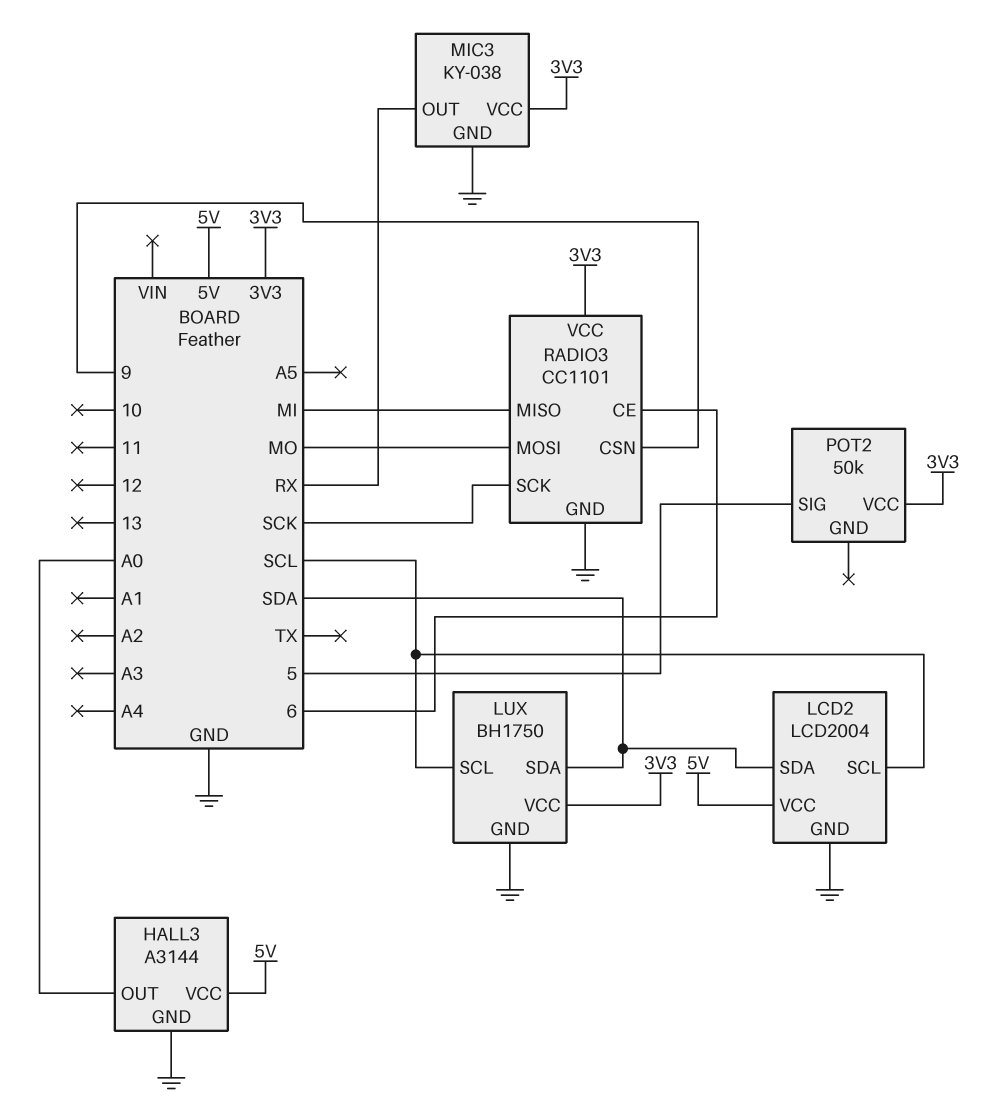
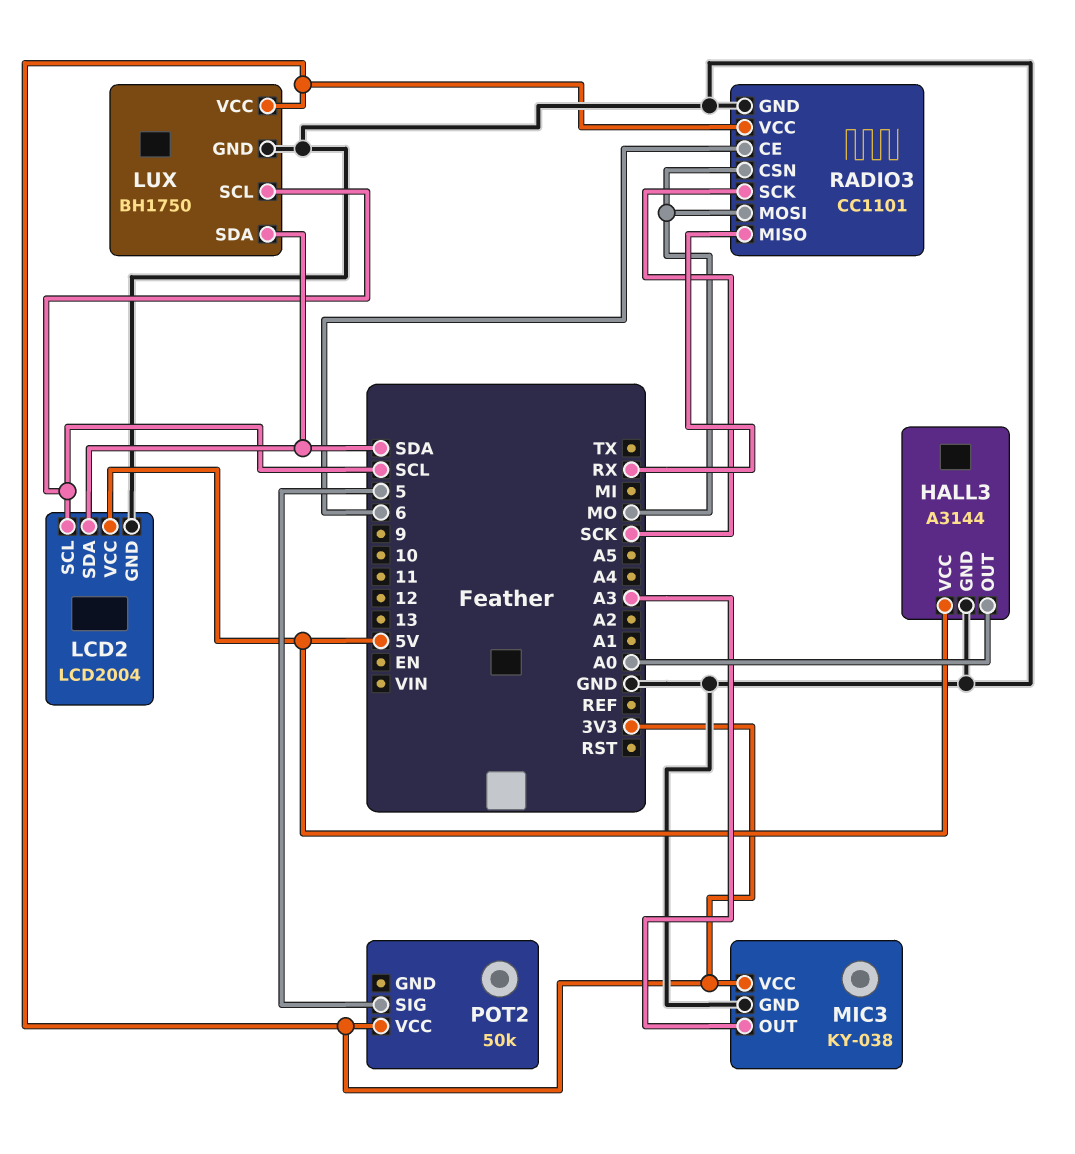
MIC3 pin OUT: RX -> A3
RADIO3 pin CSN: 9 -> MO
RADIO3 pin MISO: MI -> RX

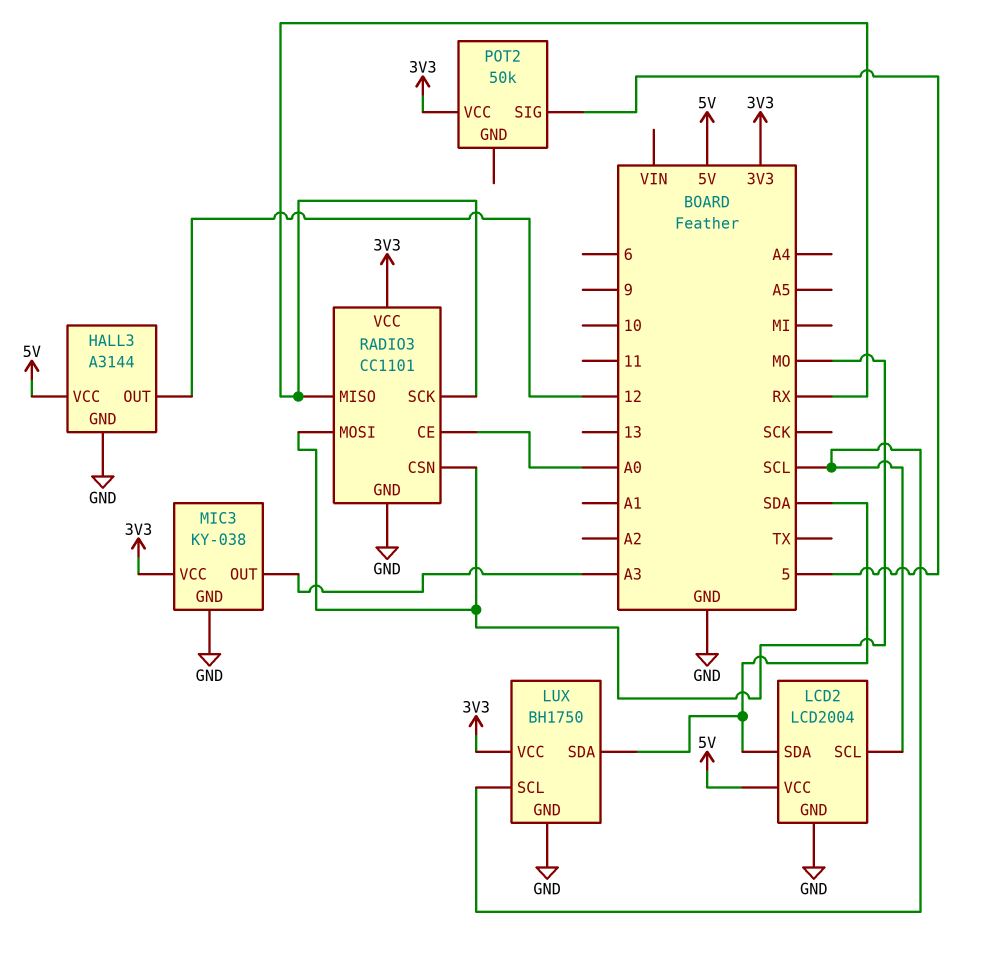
HALL3 pin OUT: A0 -> 12
RADIO3 pin CE: 6 -> A0
RADIO3 pin SCK: SCK -> RX

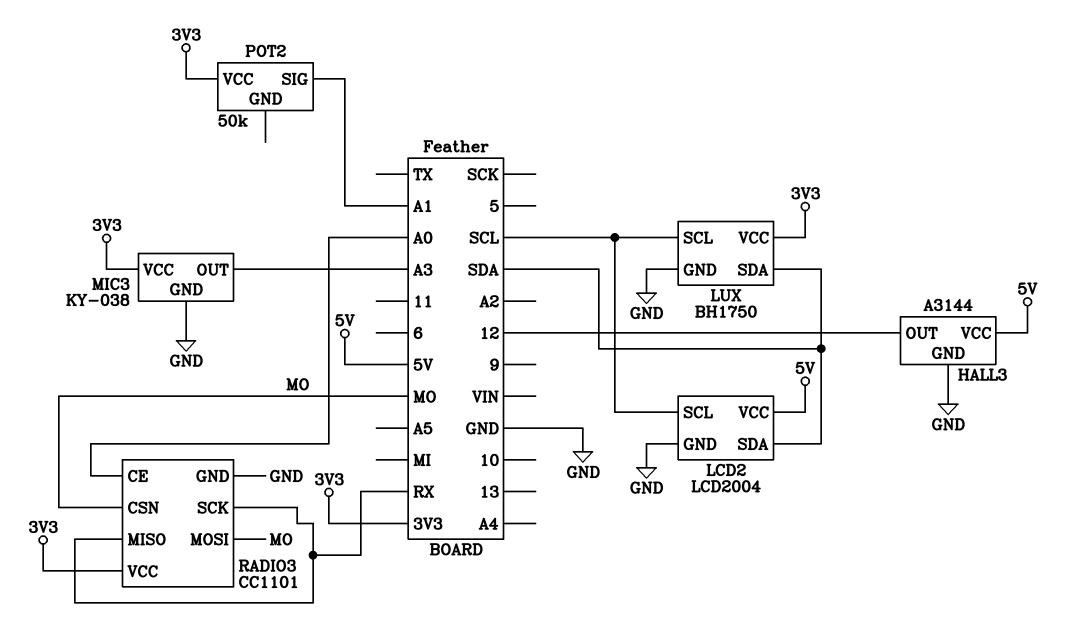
POT2 pin SIG: 5 -> A1

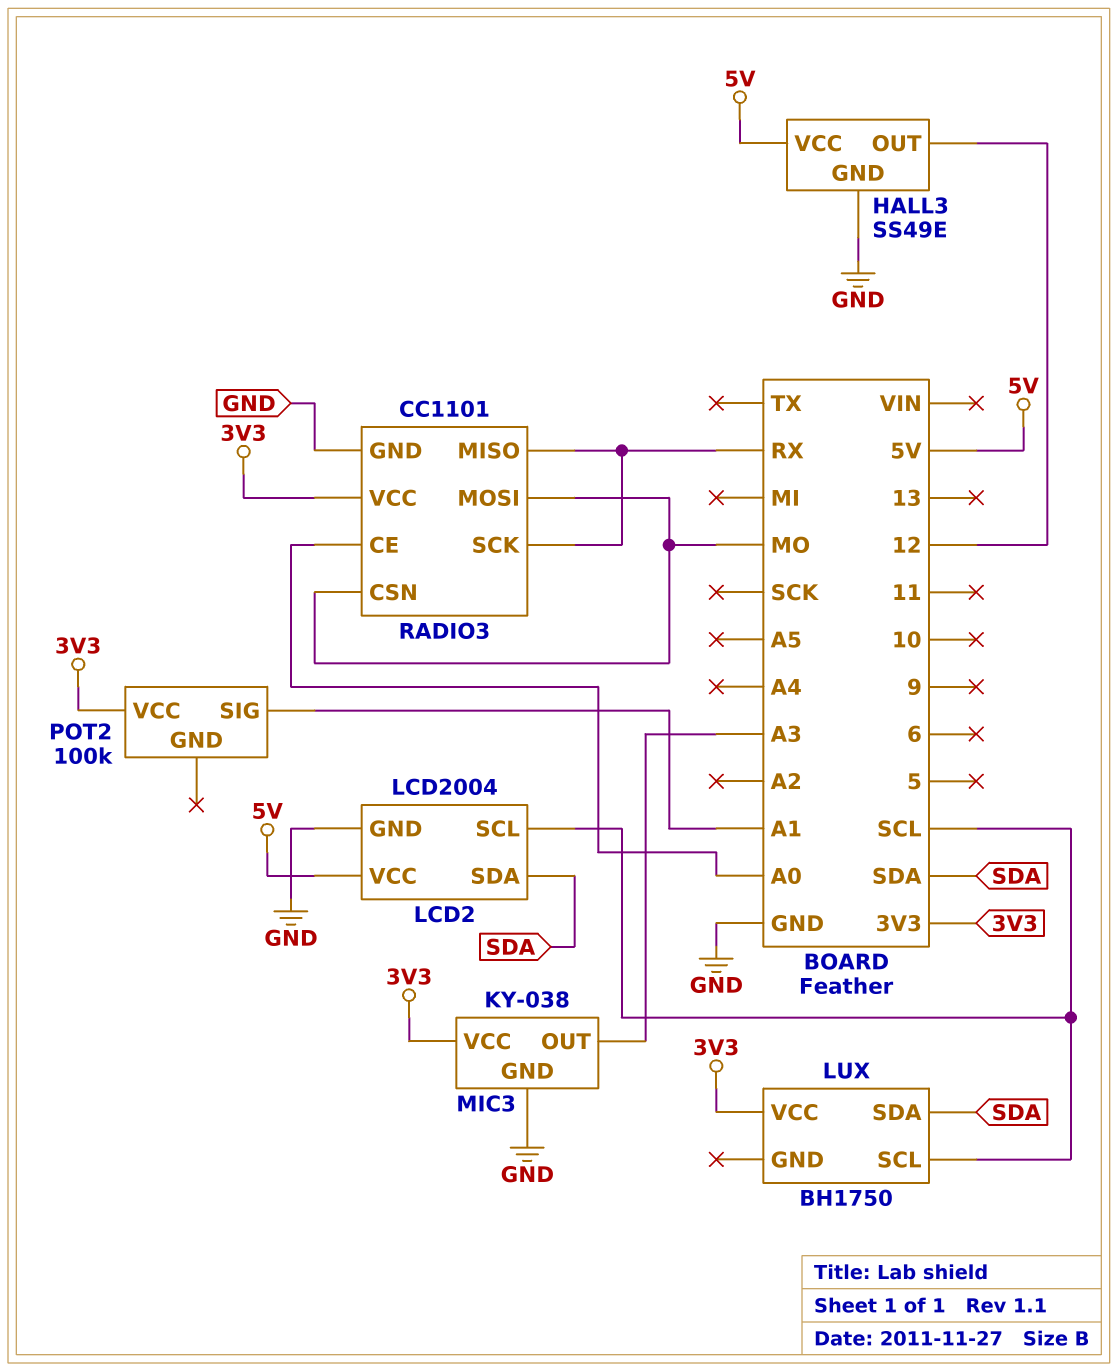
HALL3: A3144 -> SS49E
LUX pin GND: GND -> none
POT2: 50k -> 100k

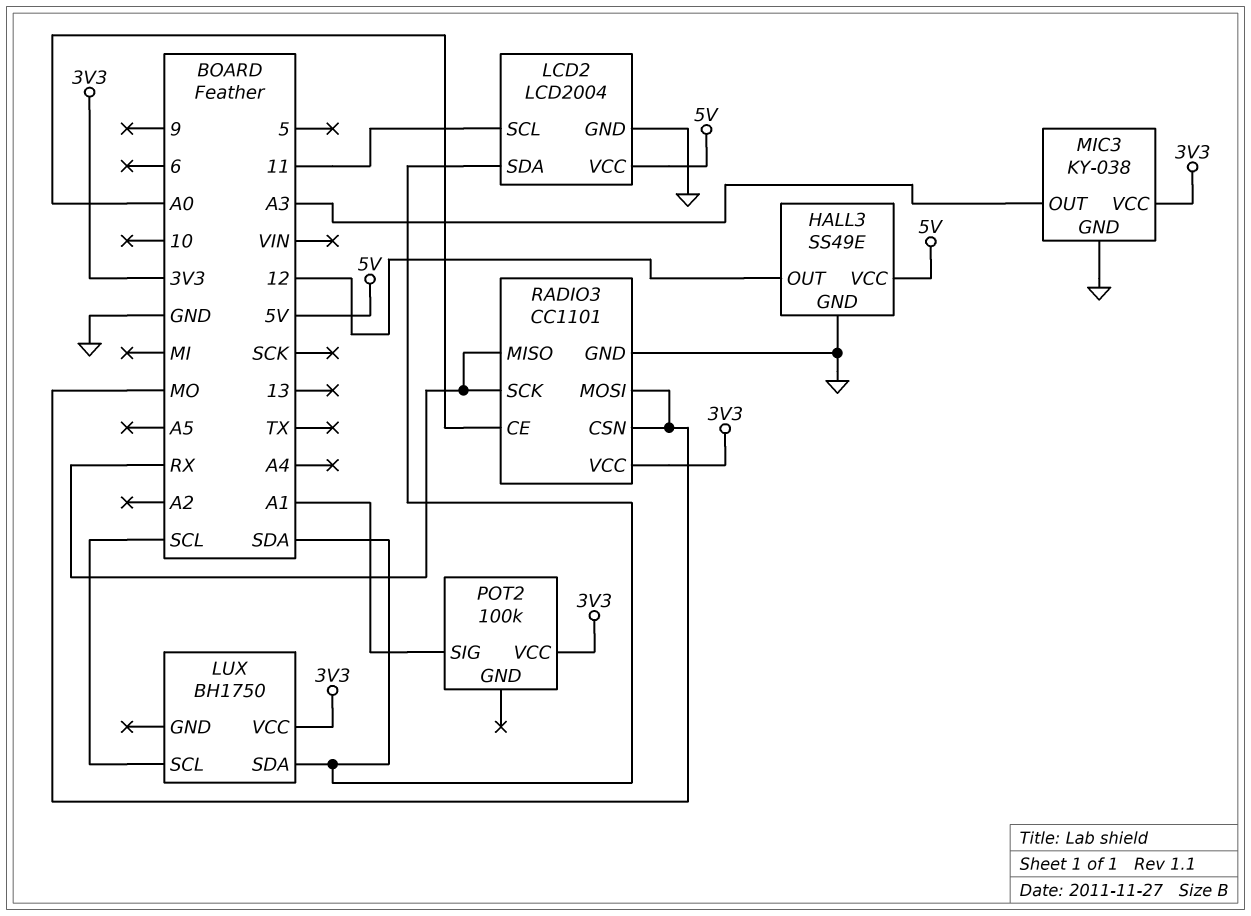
LCD2 pin SCL: SCL -> 11

